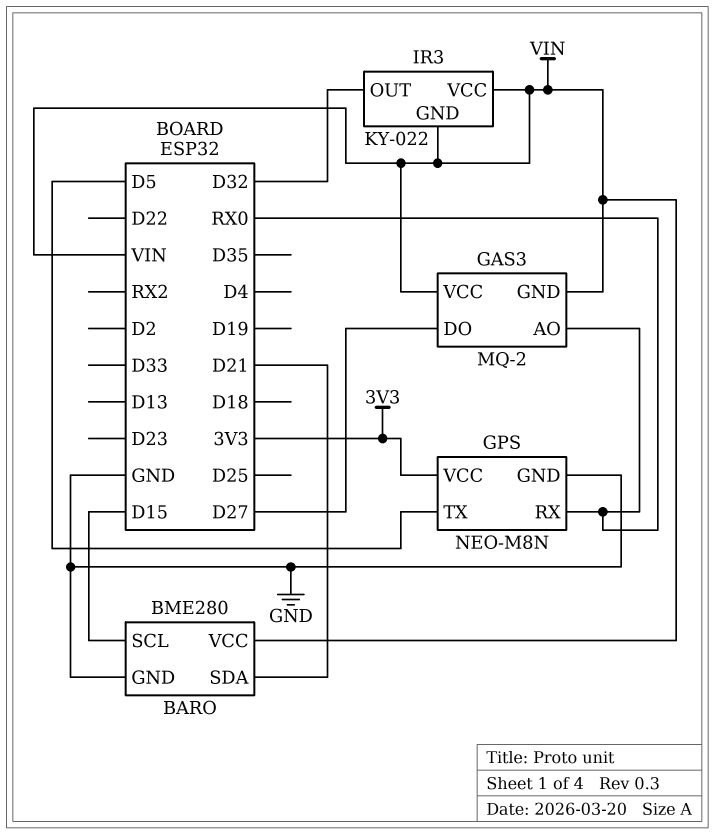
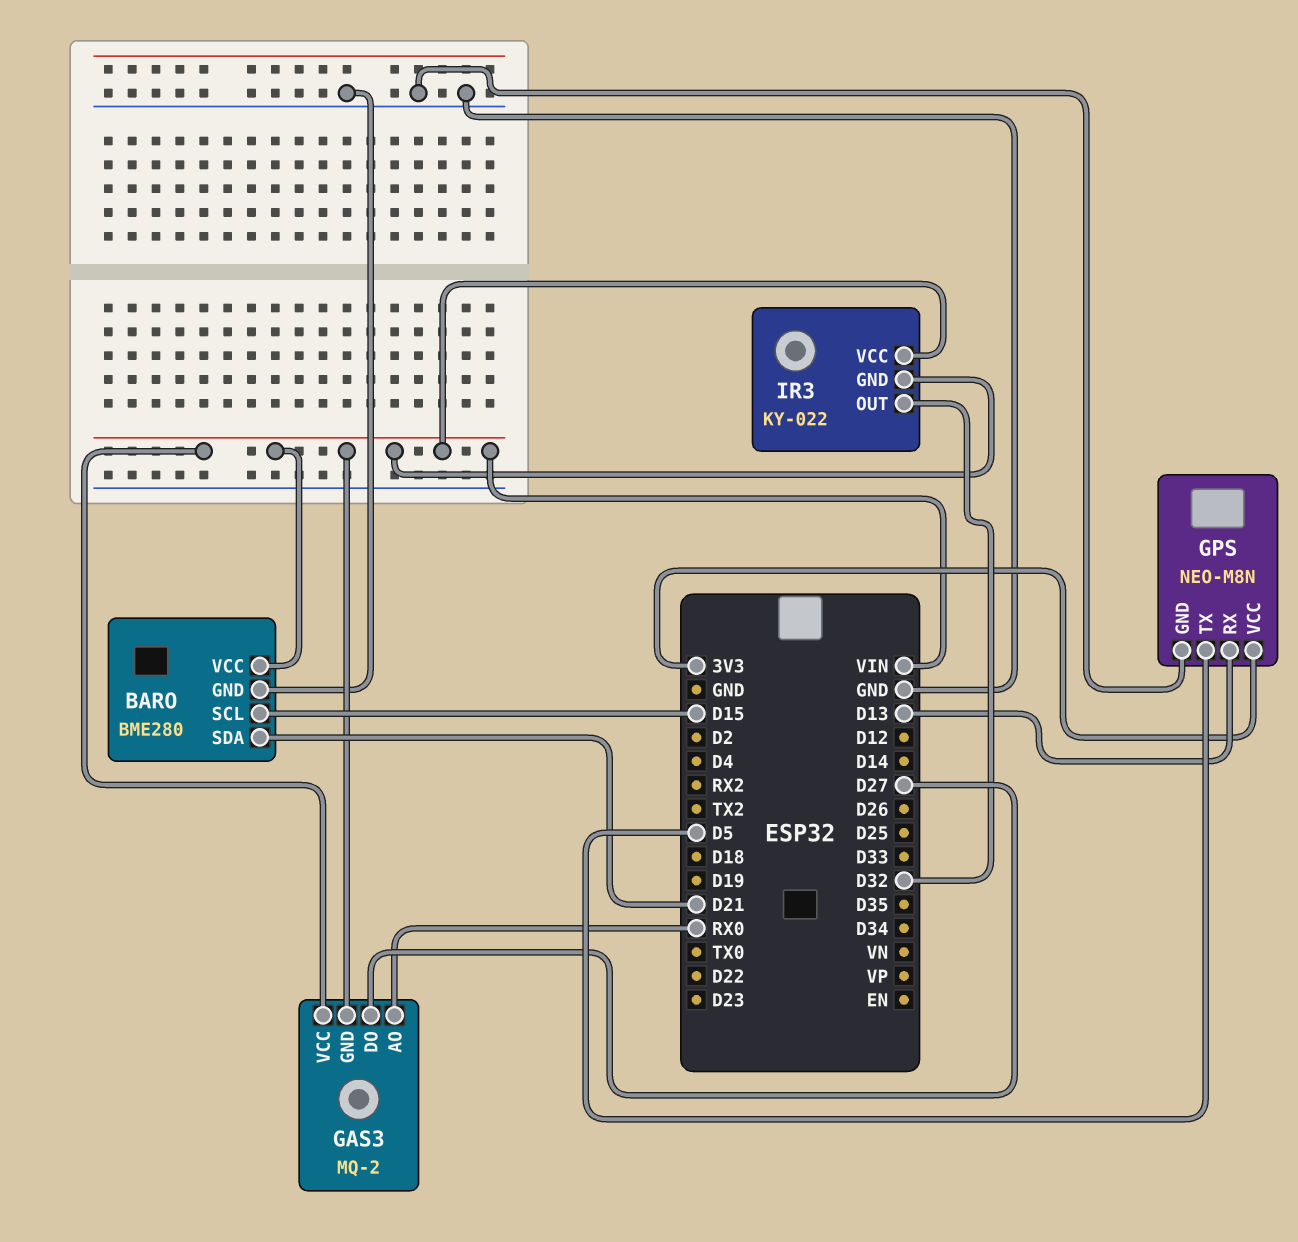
GPS pin RX: RX0 -> D13

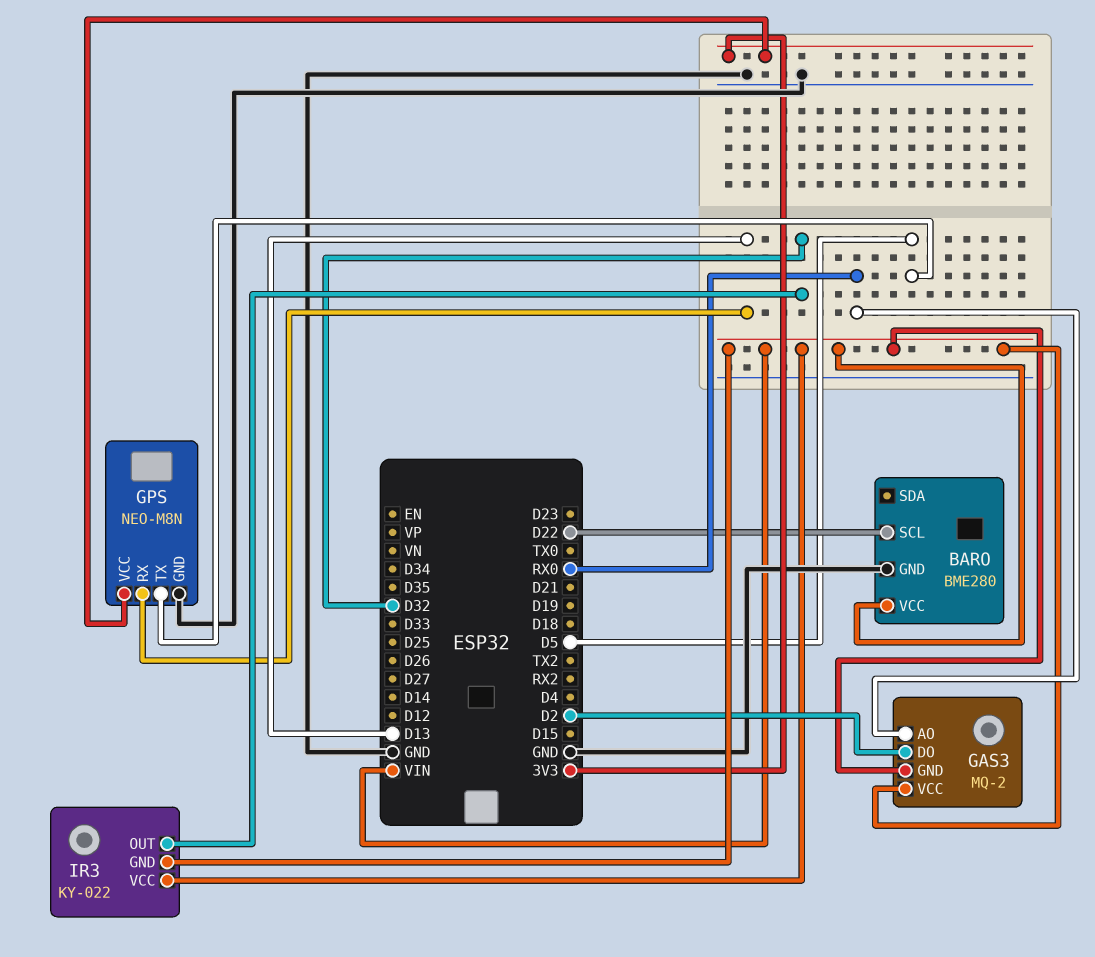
BARO pin SCL: D15 -> D22
BARO pin SDA: D21 -> none
GAS3 pin DO: D27 -> D2

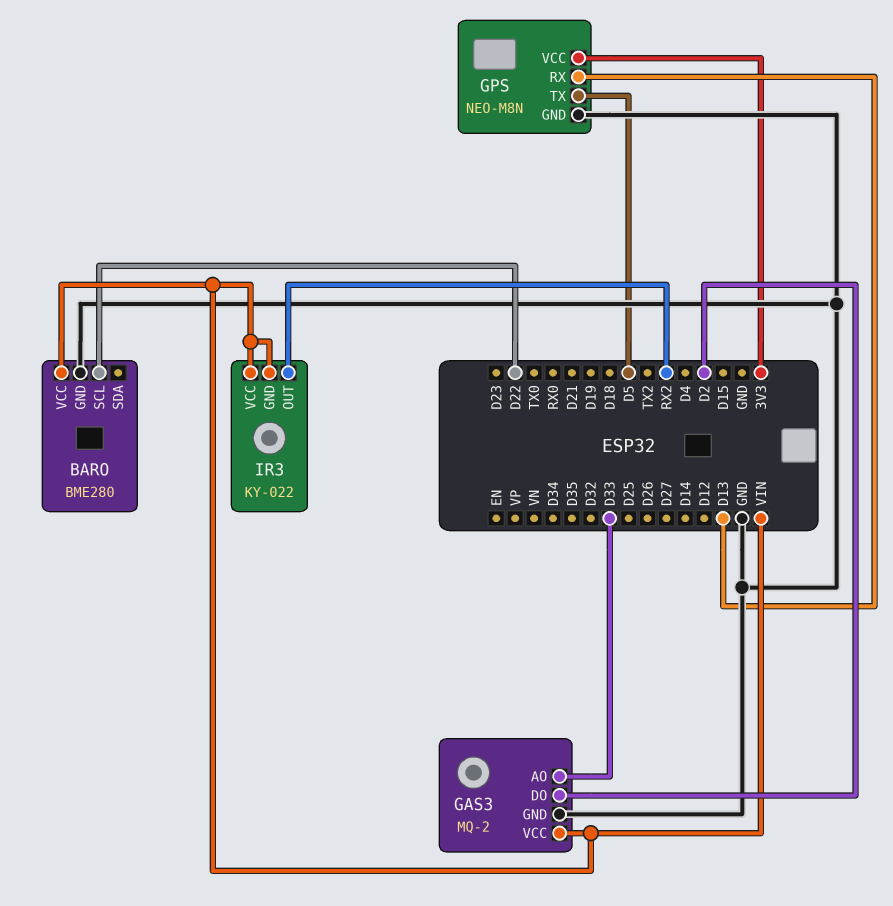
GAS3 pin AO: RX0 -> D33
GAS3 pin GND: VIN -> GND
IR3 pin OUT: D32 -> RX2

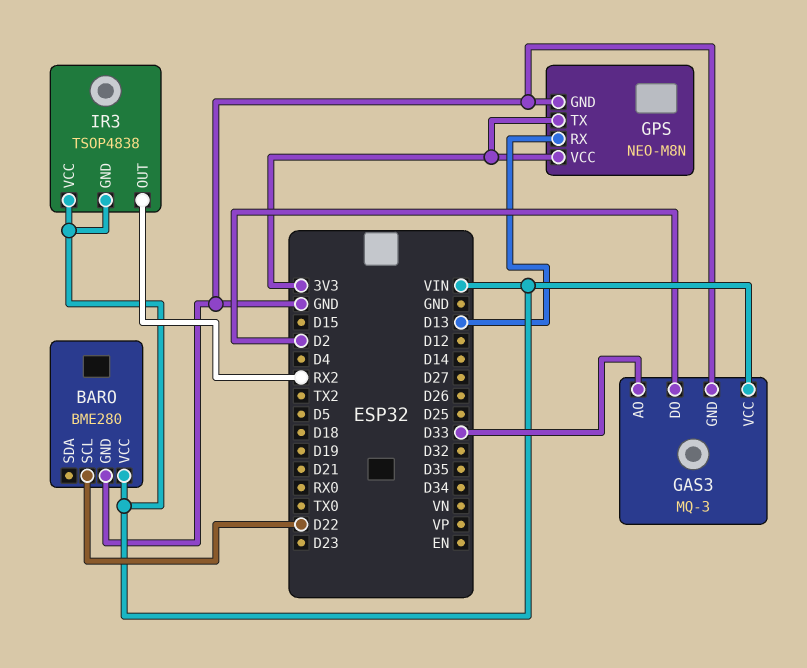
GAS3: MQ-2 -> MQ-3
GPS pin TX: D5 -> 3V3
IR3: KY-022 -> TSOP4838

